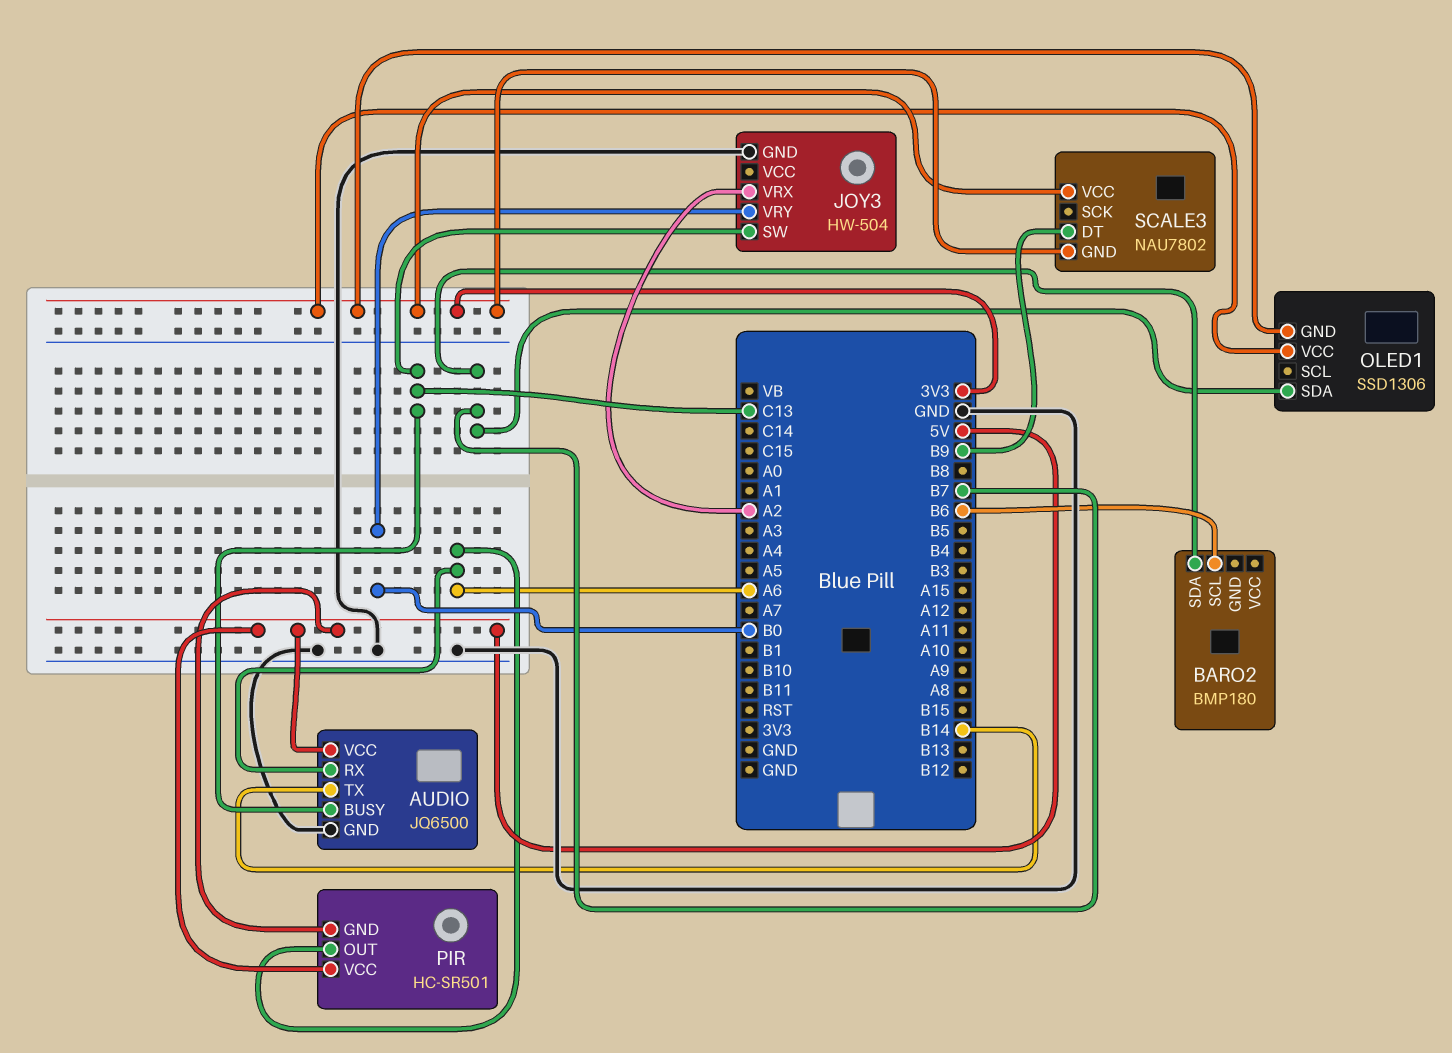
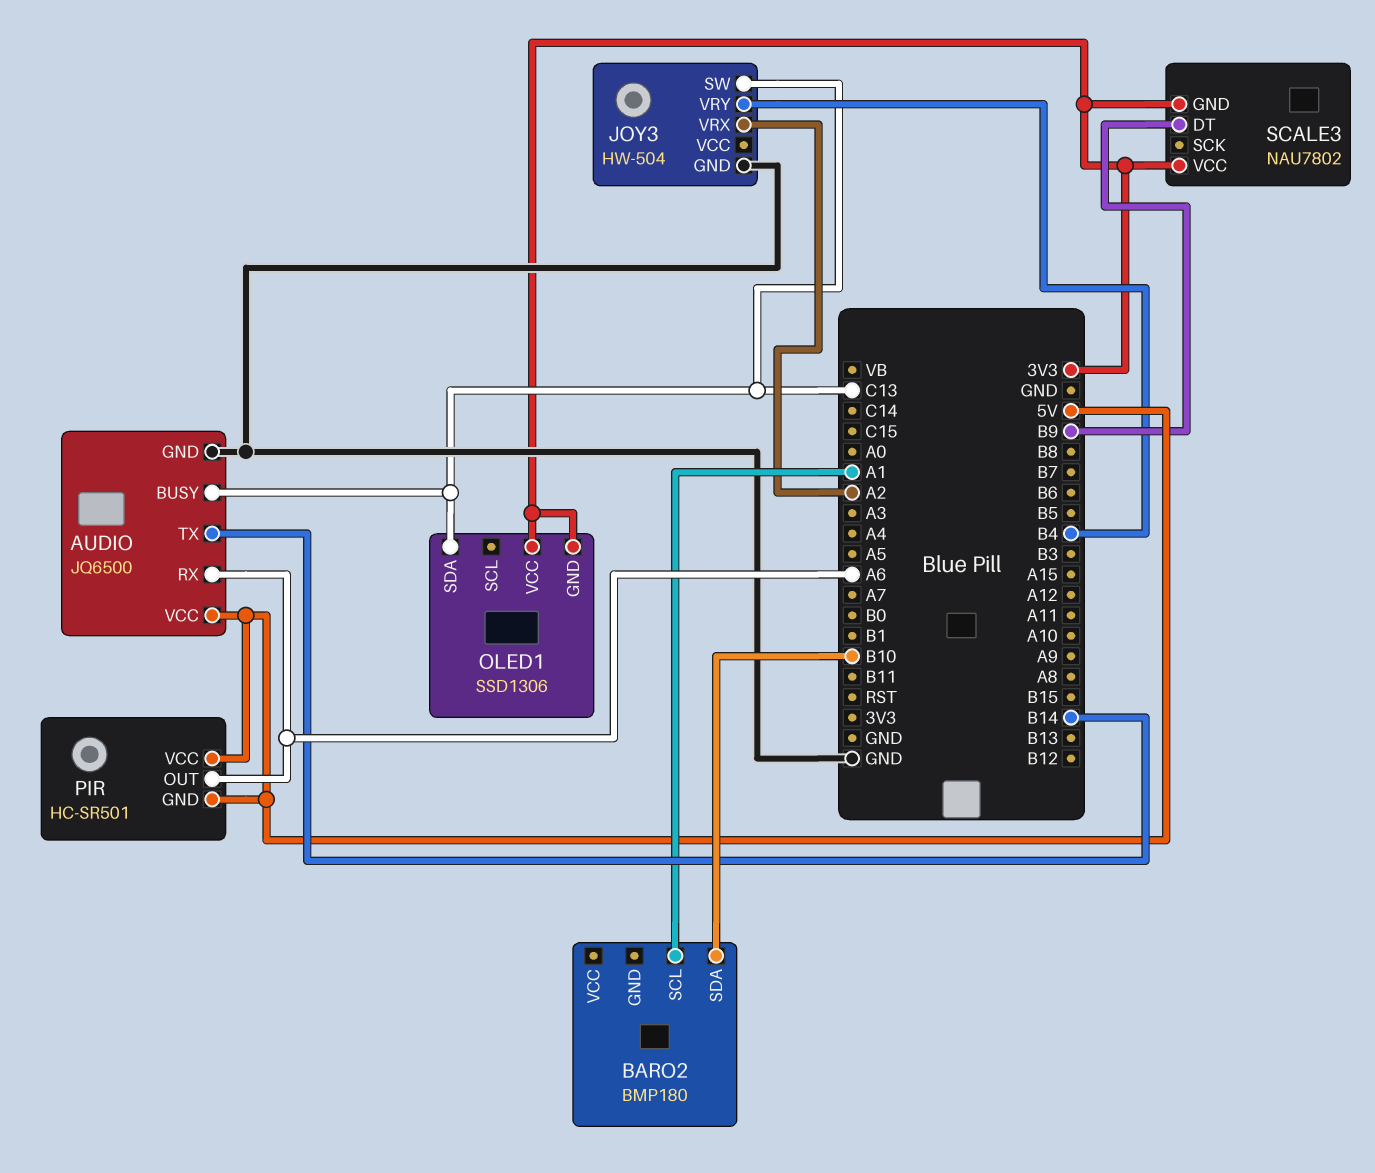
BARO2 pin SCL: B6 -> A1
BARO2 pin SDA: B7 -> B10
JOY3 pin VRY: B0 -> B4
OLED1 pin SDA: B7 -> C13

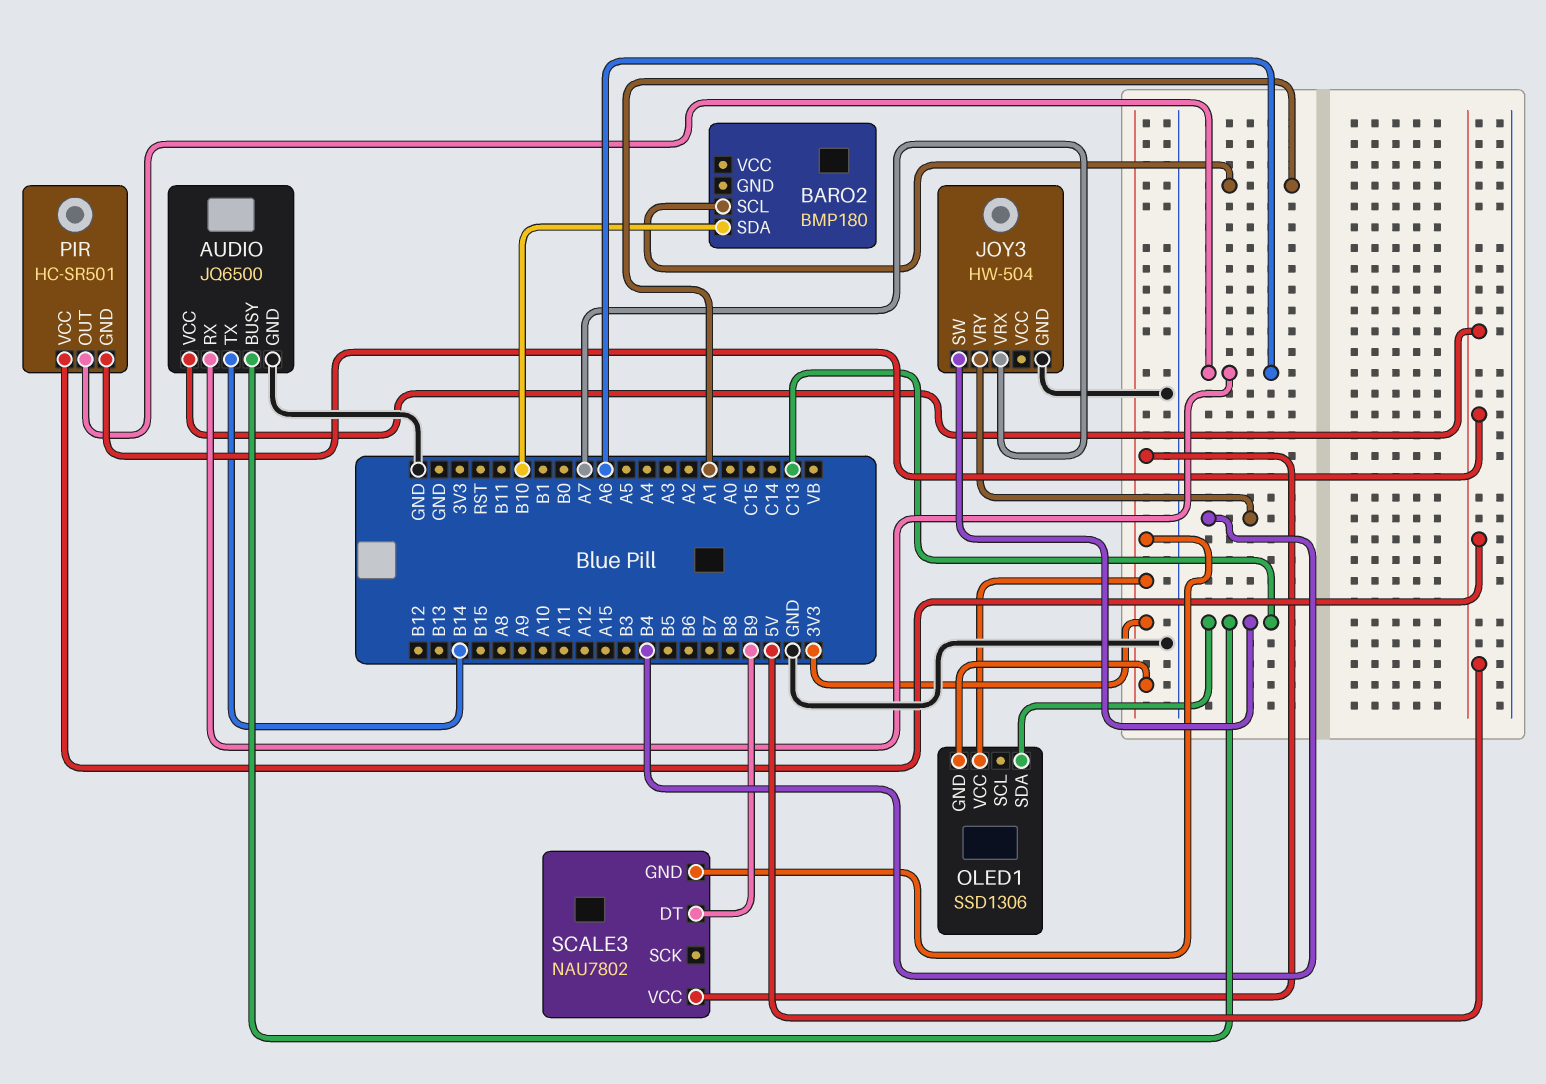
JOY3 pin VRX: A2 -> A7

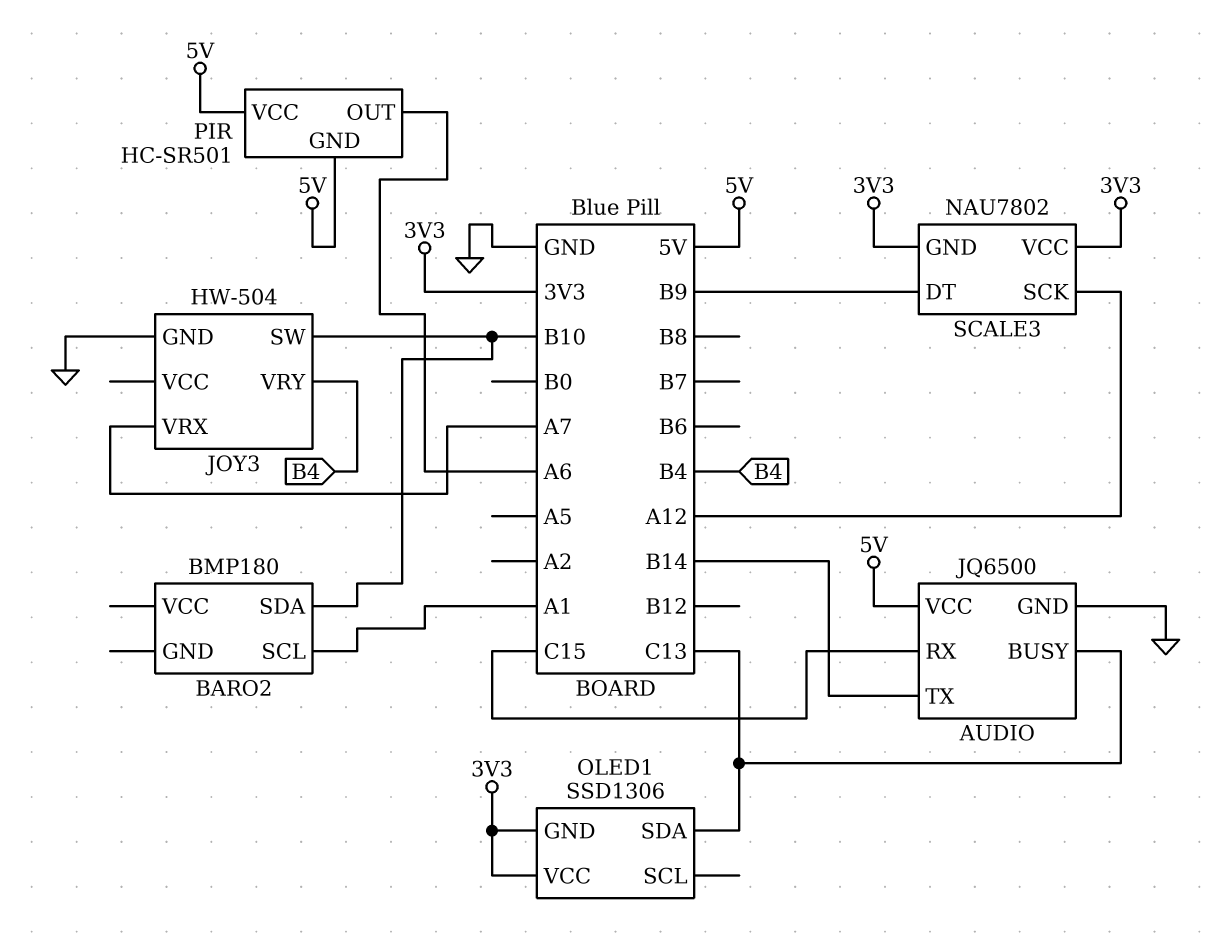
AUDIO pin RX: A6 -> C15
JOY3 pin SW: C13 -> B10
SCALE3 pin SCK: none -> A12

